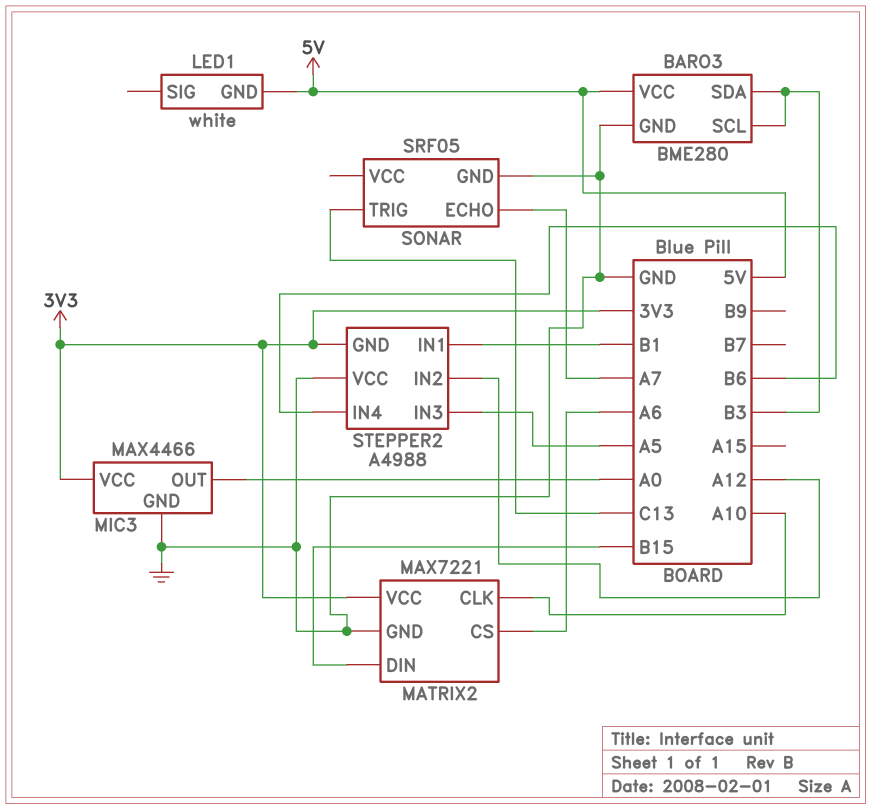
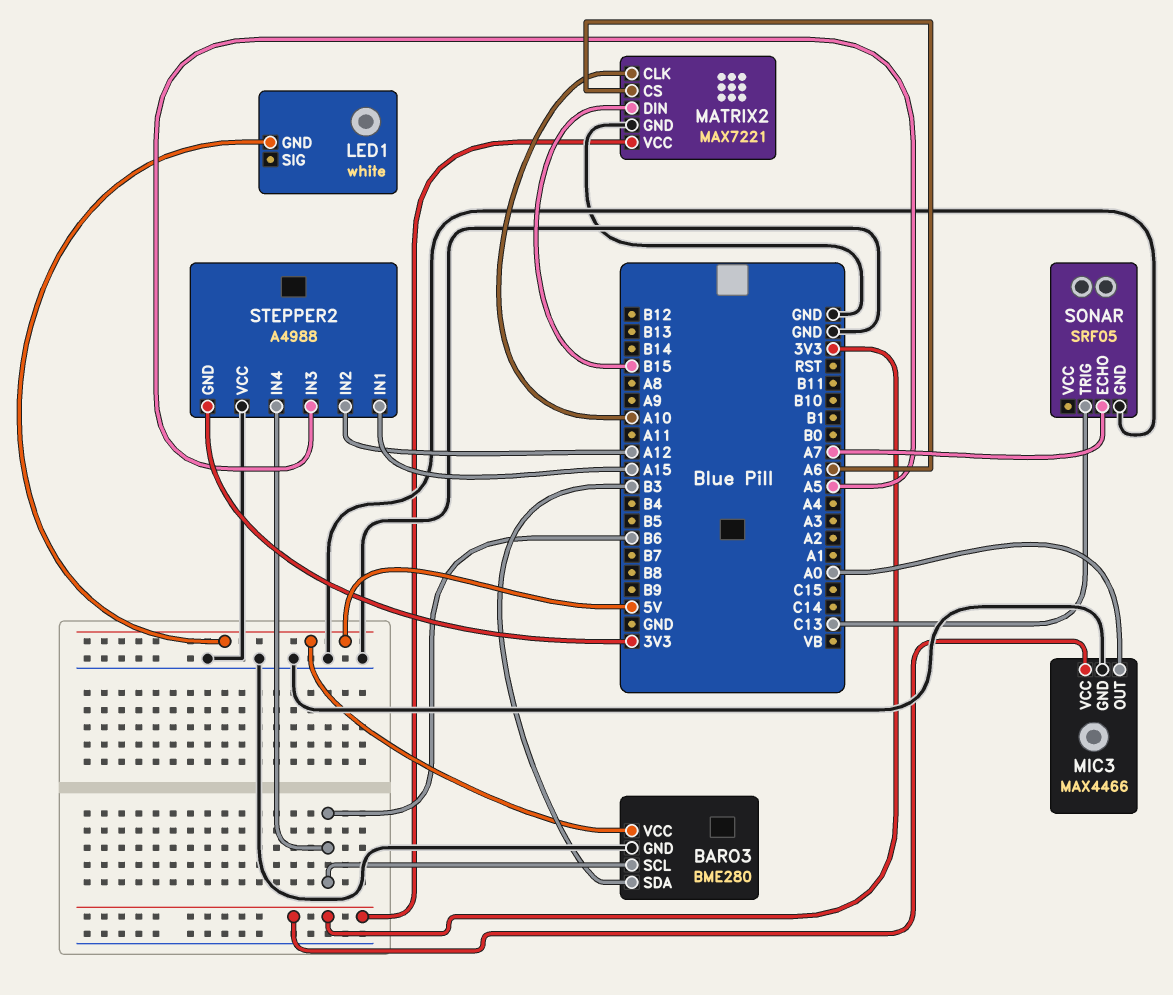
BARO3 pin SCL: B3 -> B6
STEPPER2 pin IN1: B1 -> A15

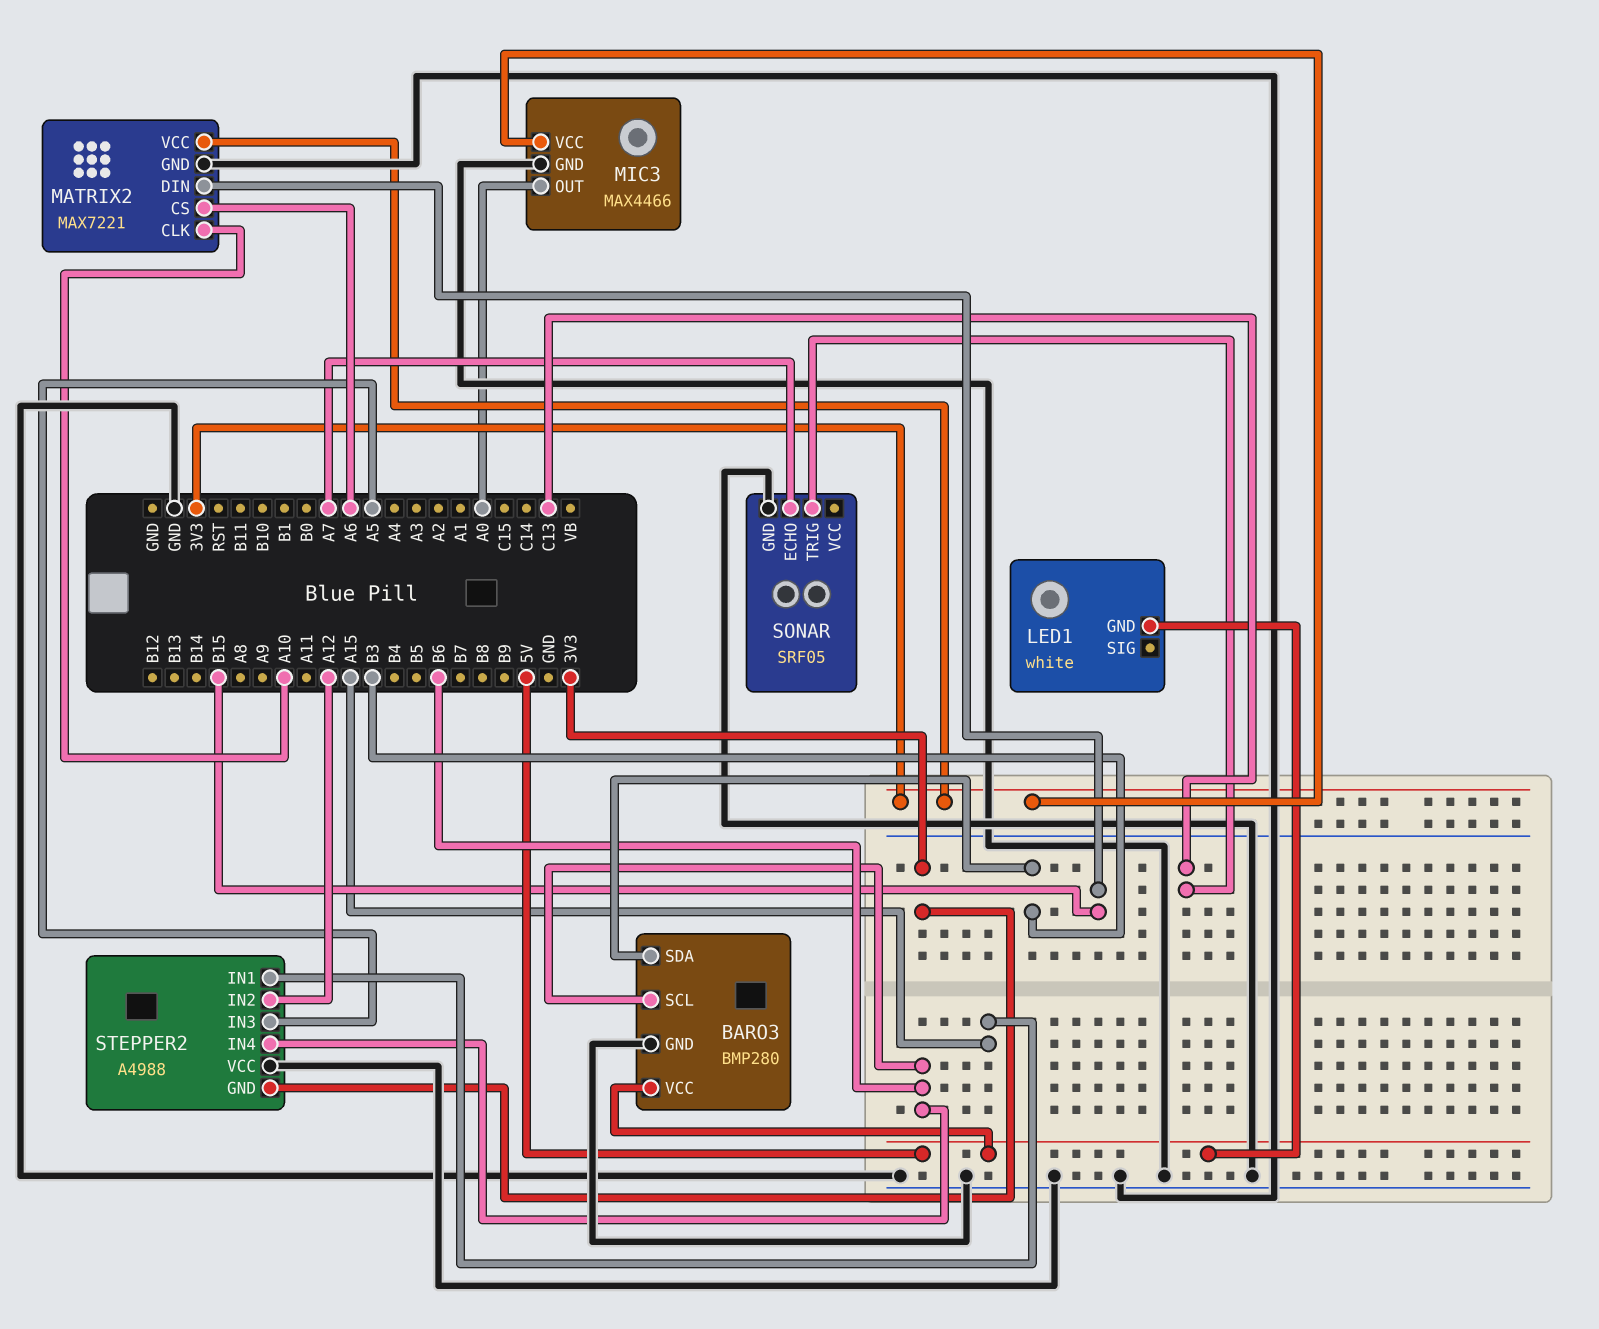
BARO3: BME280 -> BMP280

